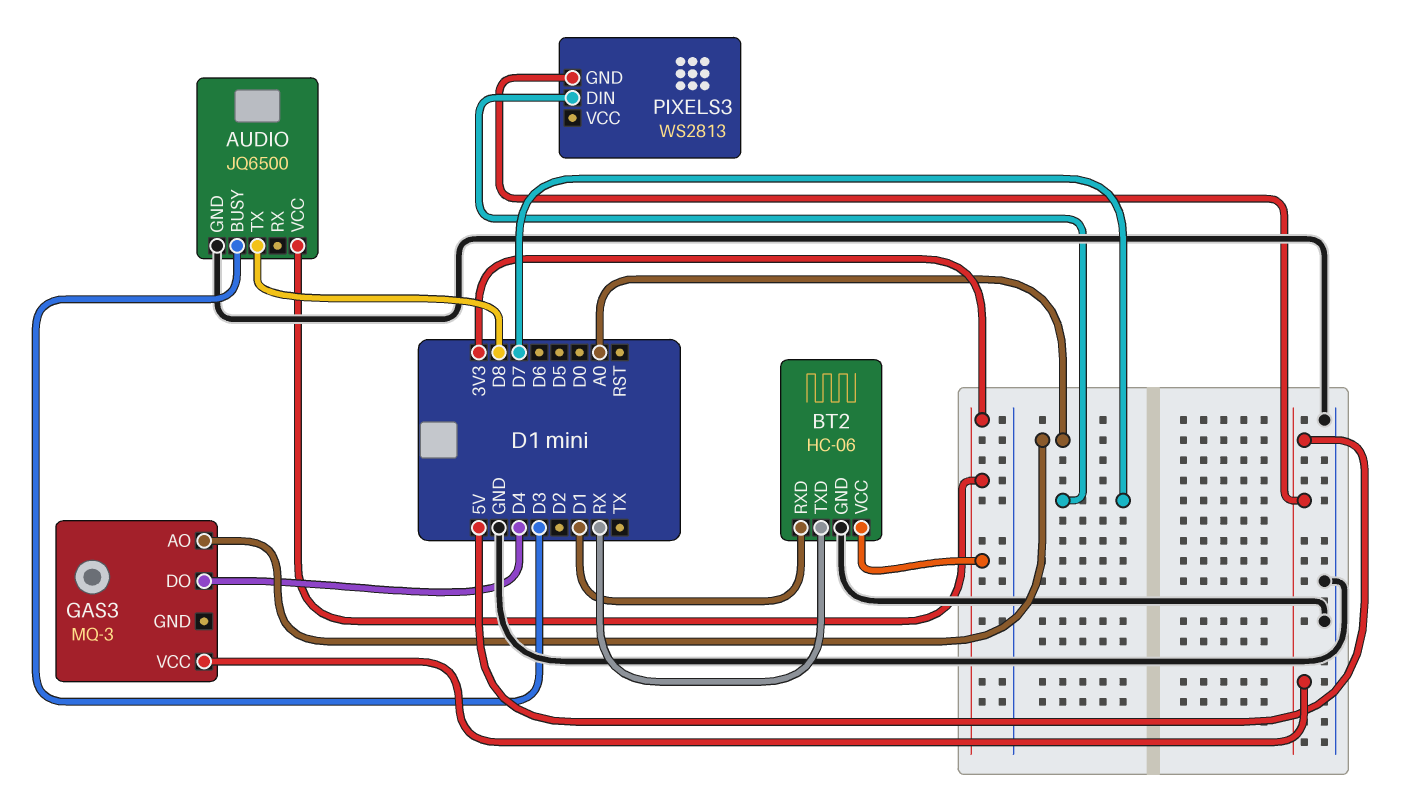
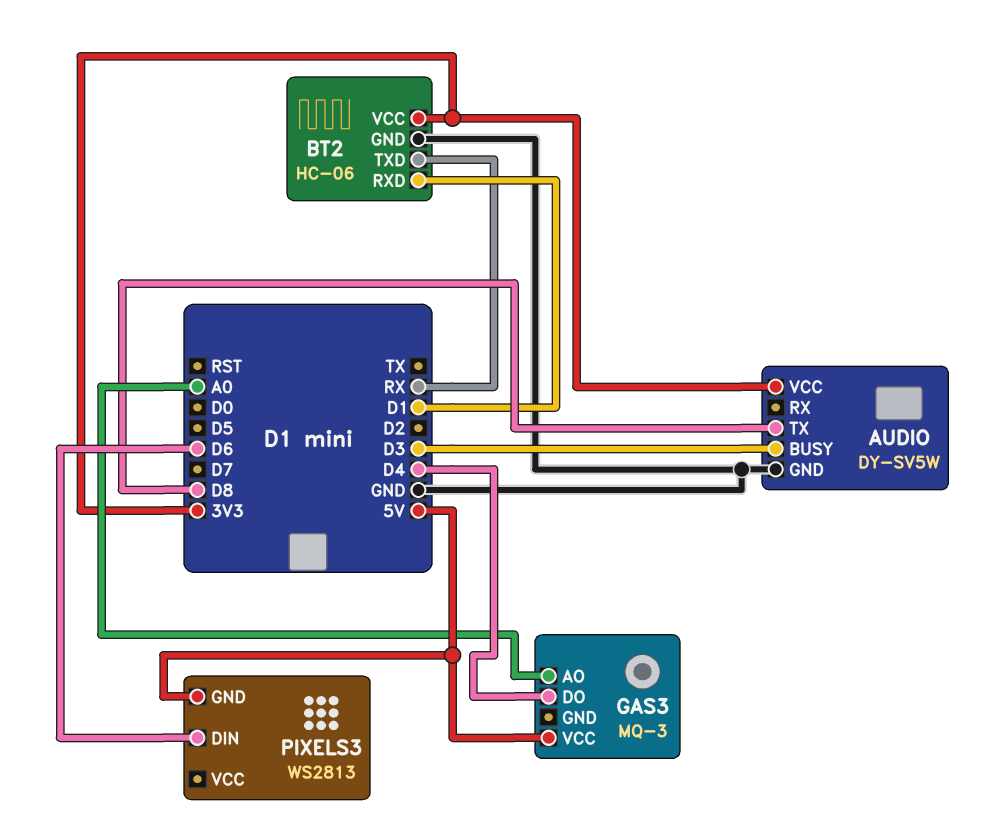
AUDIO: JQ6500 -> DY-SV5W
PIXELS3 pin DIN: D7 -> D6

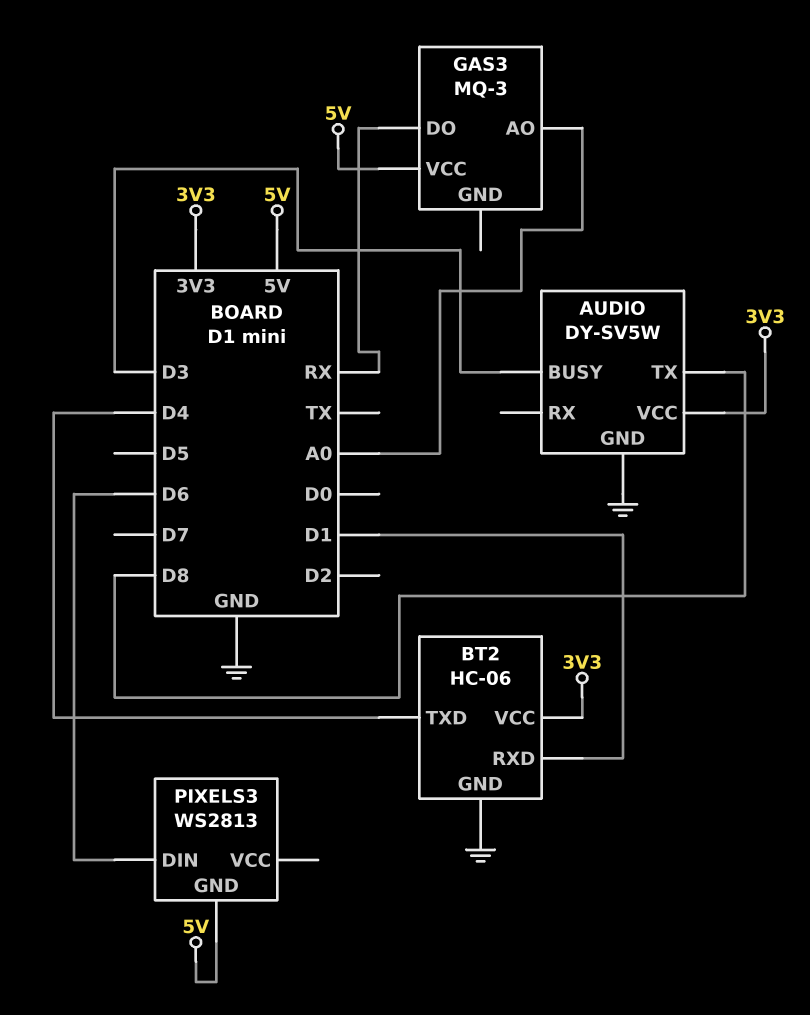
BT2 pin TXD: RX -> D4
GAS3 pin DO: D4 -> RX

